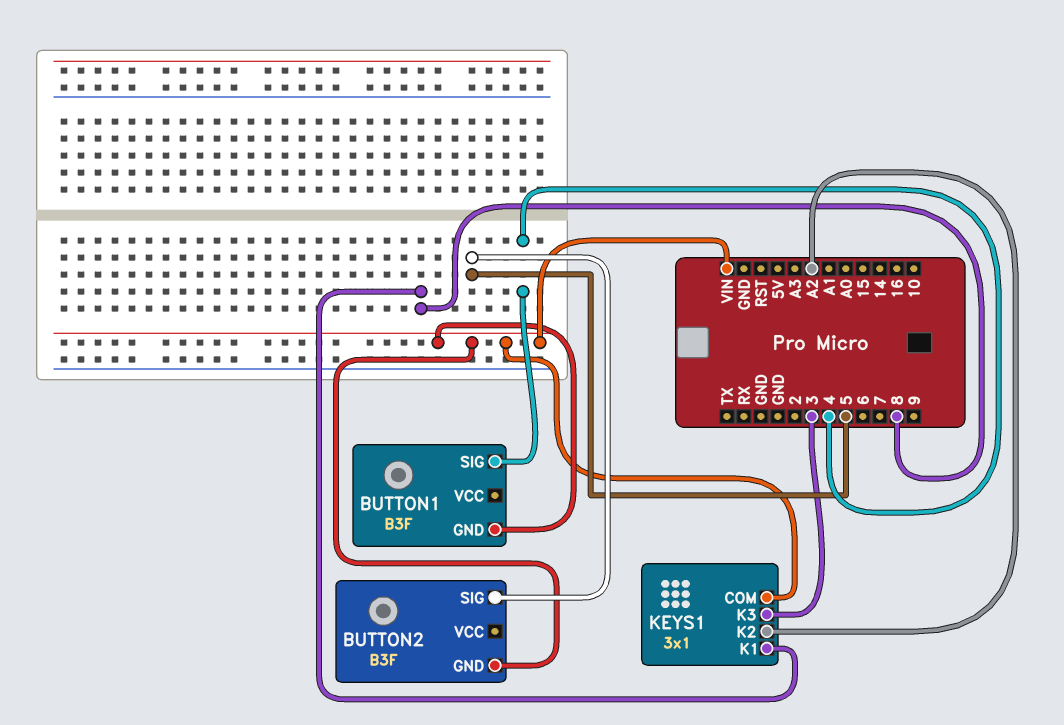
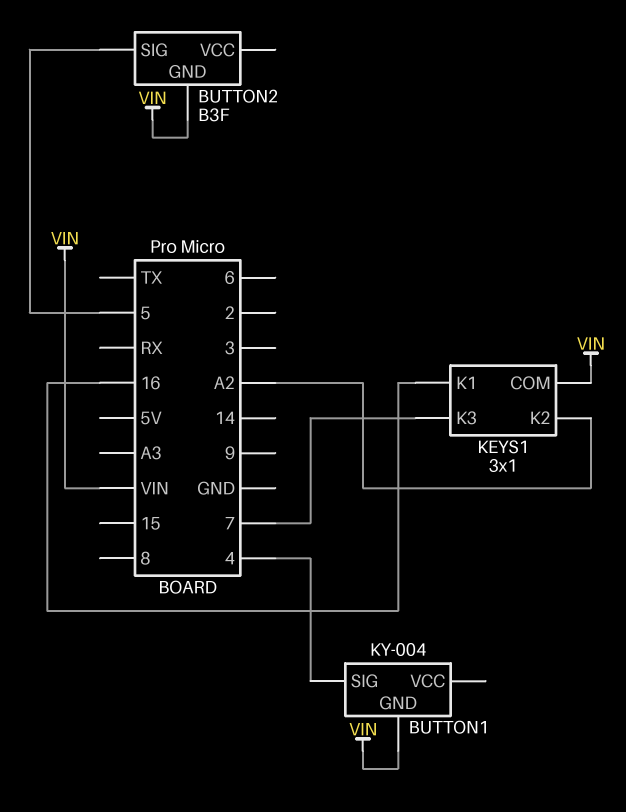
BUTTON1: B3F -> KY-004
KEYS1 pin K1: 8 -> 16
KEYS1 pin K3: 3 -> 7

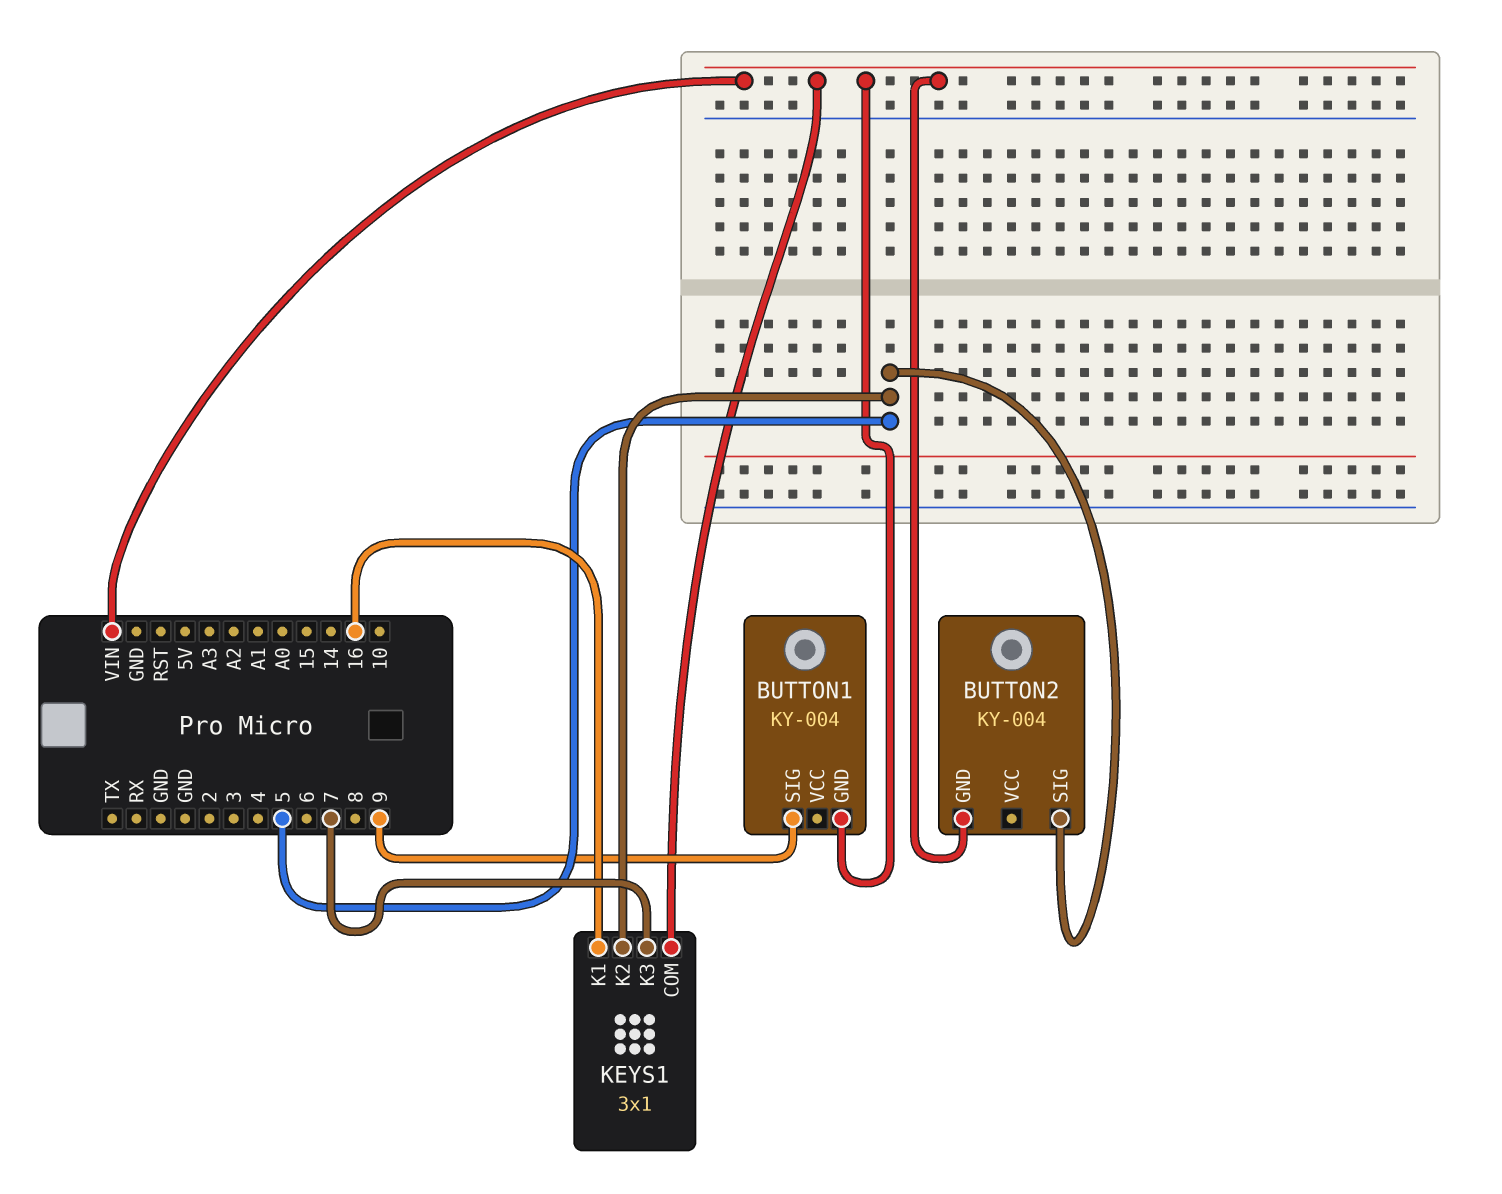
BUTTON1 pin SIG: 4 -> 9
BUTTON2: B3F -> KY-004
KEYS1 pin K2: A2 -> 5

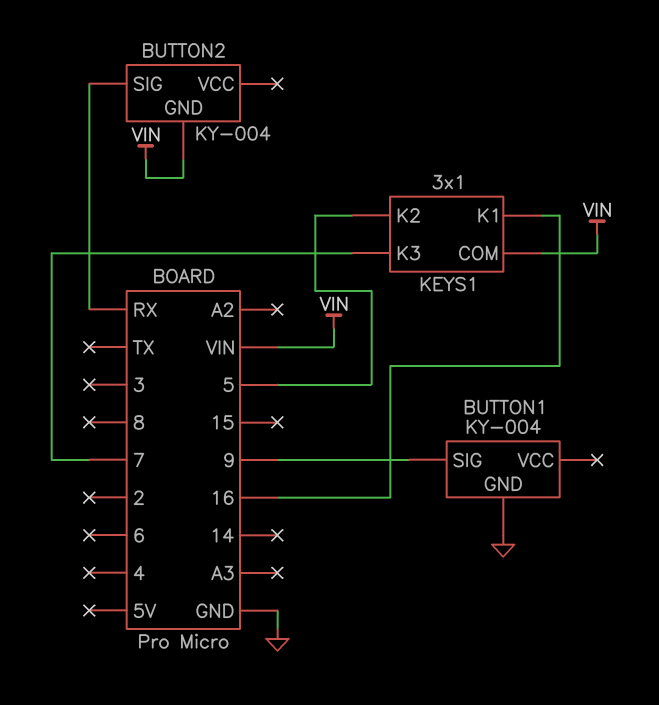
BUTTON1 pin GND: VIN -> GND
BUTTON2 pin SIG: 5 -> RX

